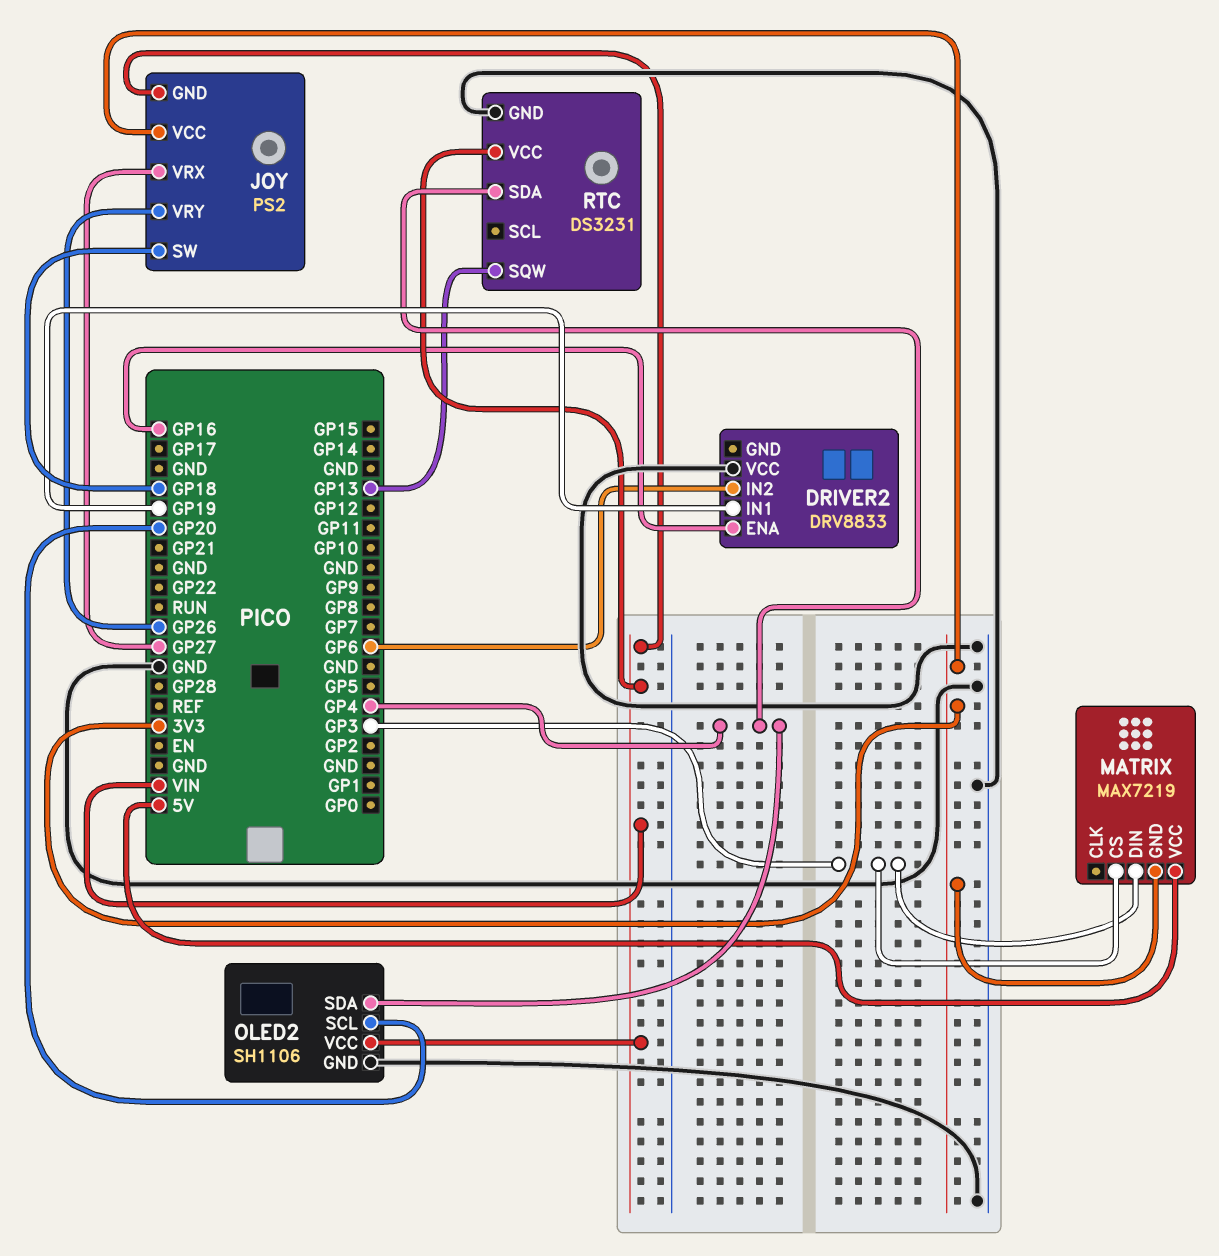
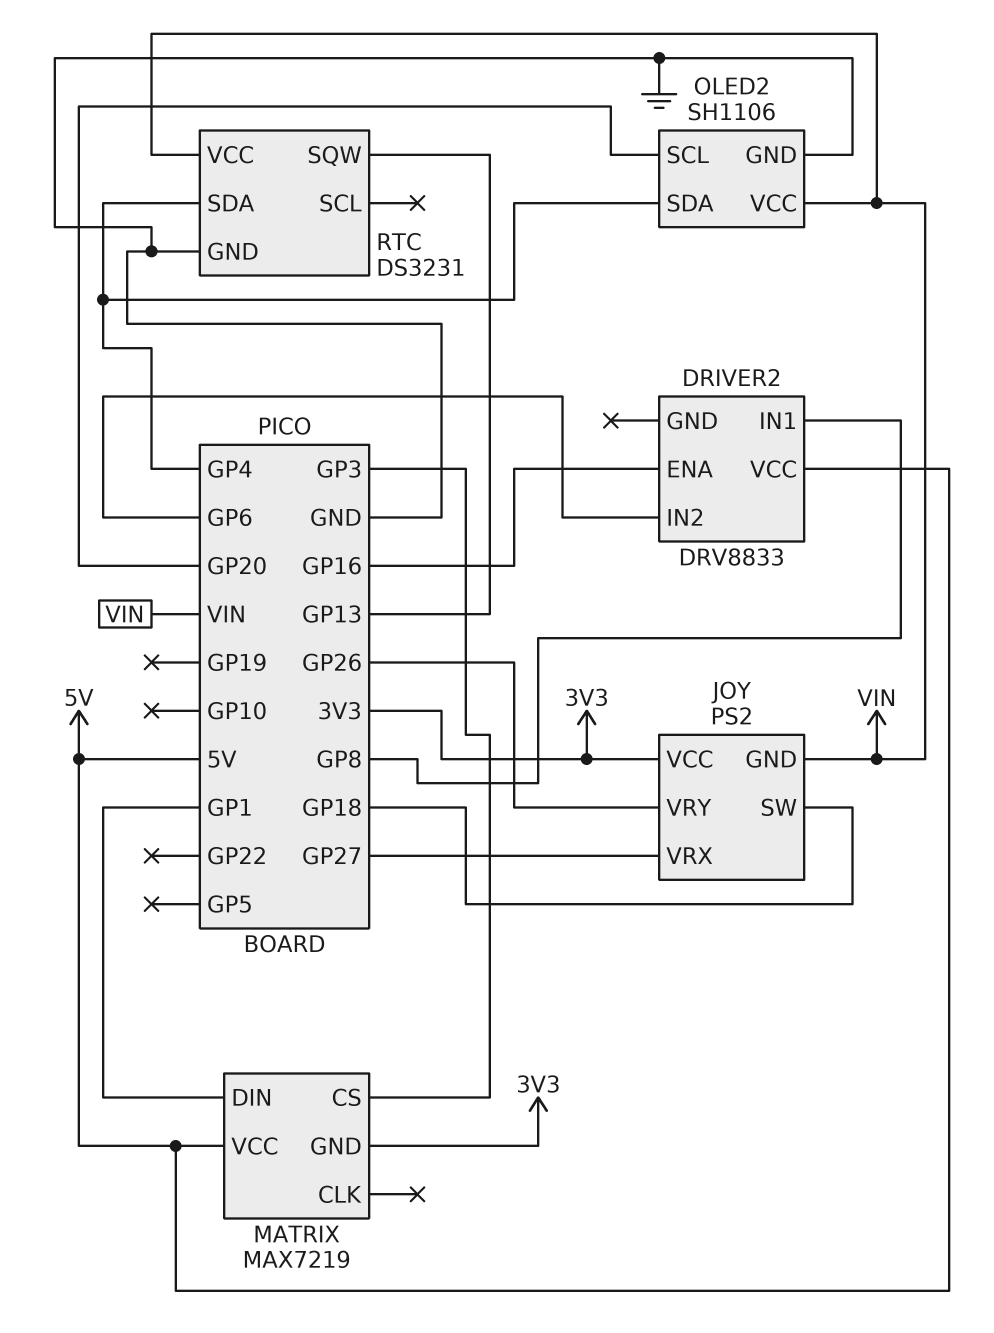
DRIVER2 pin IN1: GP19 -> GP8
DRIVER2 pin VCC: GND -> 5V
MATRIX pin DIN: GP3 -> GP1

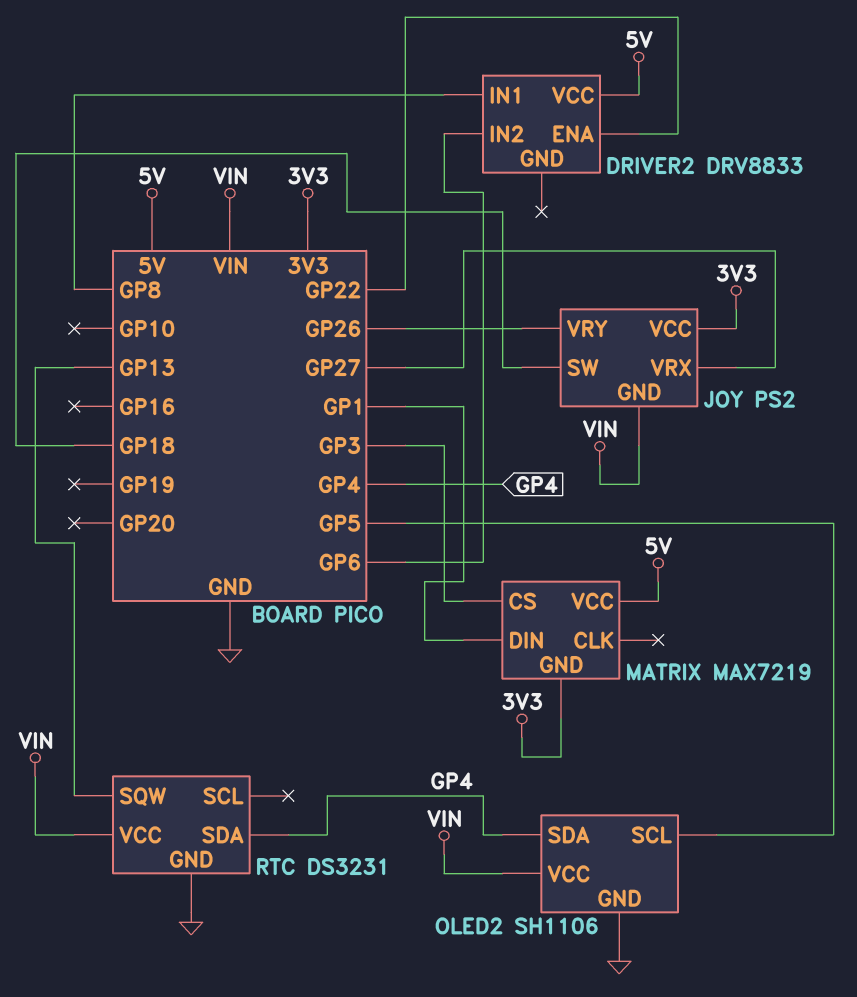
DRIVER2 pin ENA: GP16 -> GP22
OLED2 pin SCL: GP20 -> GP5

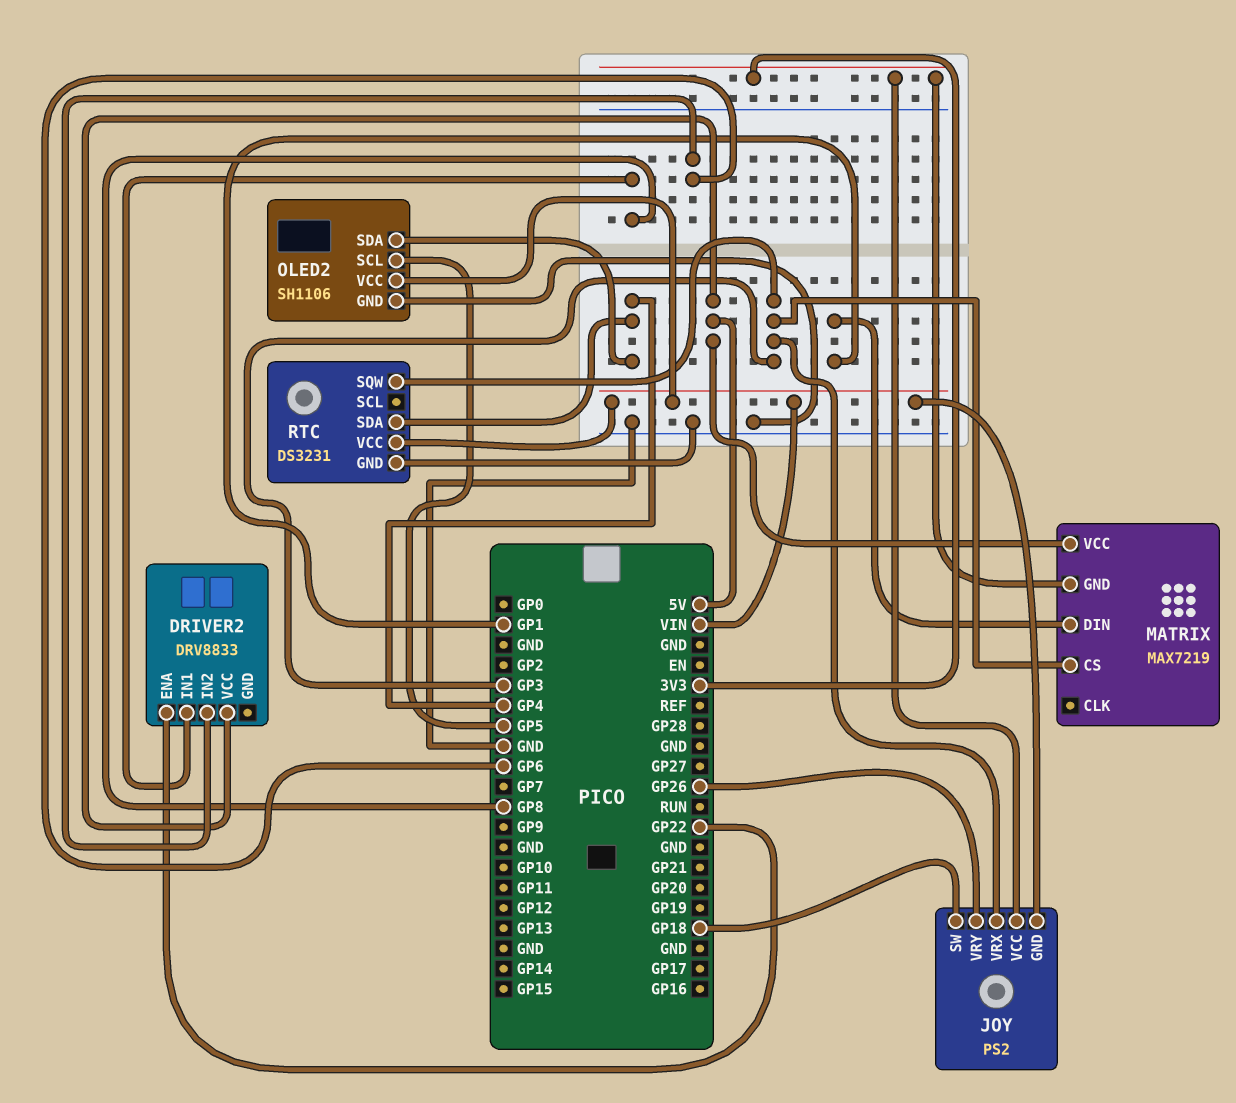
JOY pin VRX: GP27 -> GP3
RTC pin SQW: GP13 -> GP3

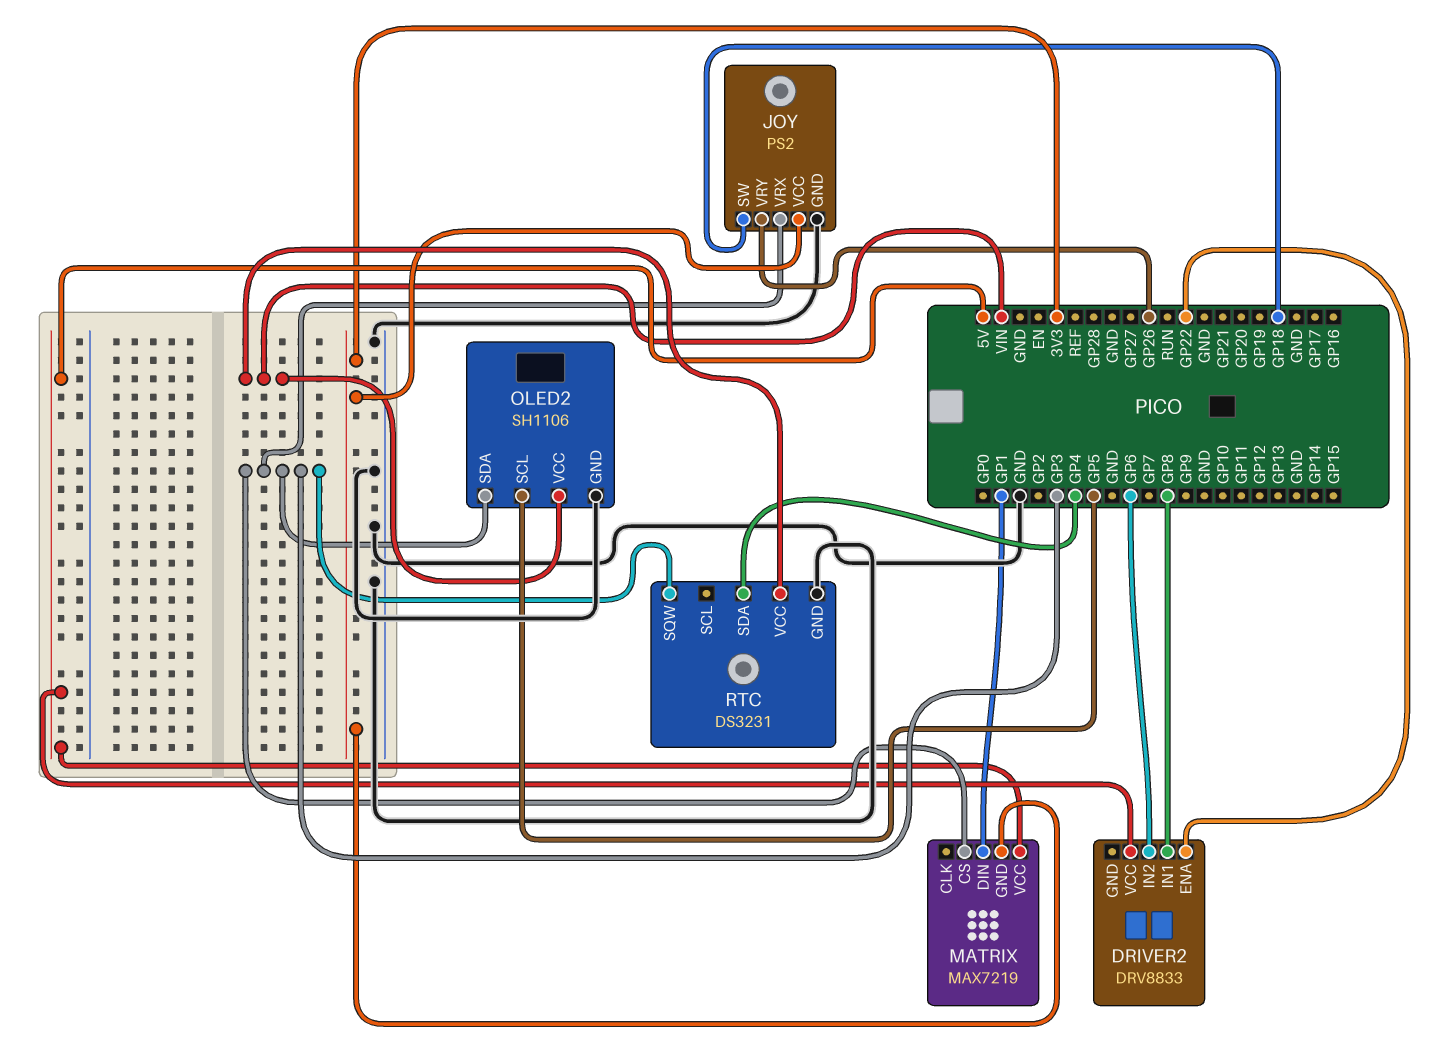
JOY pin GND: VIN -> GND
OLED2 pin SDA: GP4 -> GP3

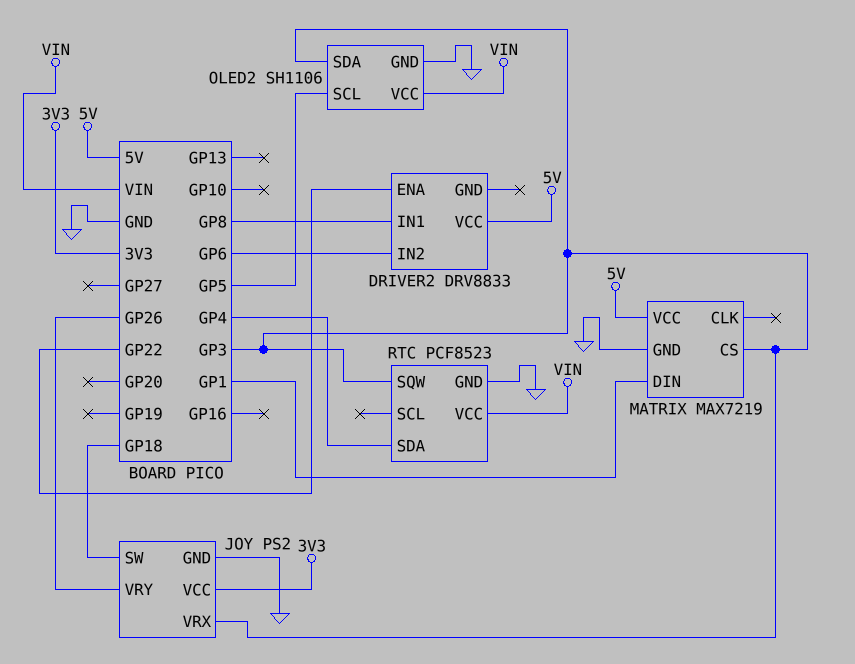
MATRIX pin GND: 3V3 -> GND
RTC: DS3231 -> PCF8523

